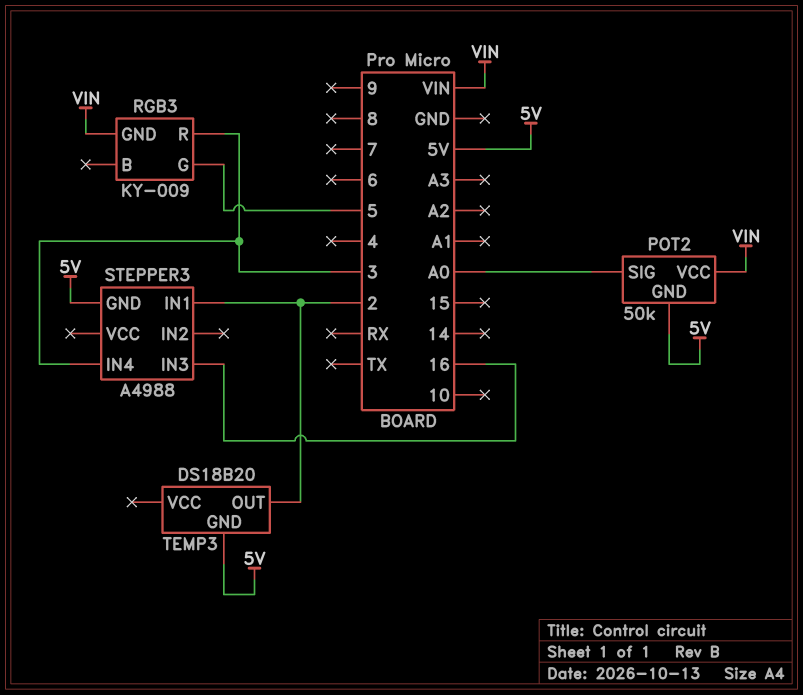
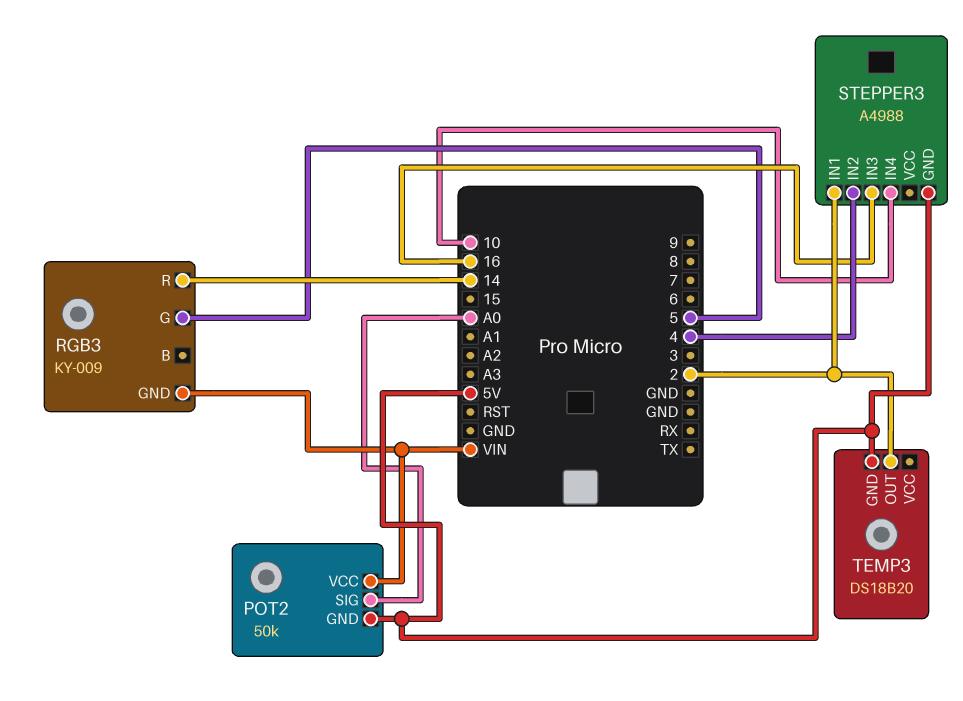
RGB3 pin R: 3 -> 14
STEPPER3 pin IN2: none -> 4
STEPPER3 pin IN4: 3 -> 10

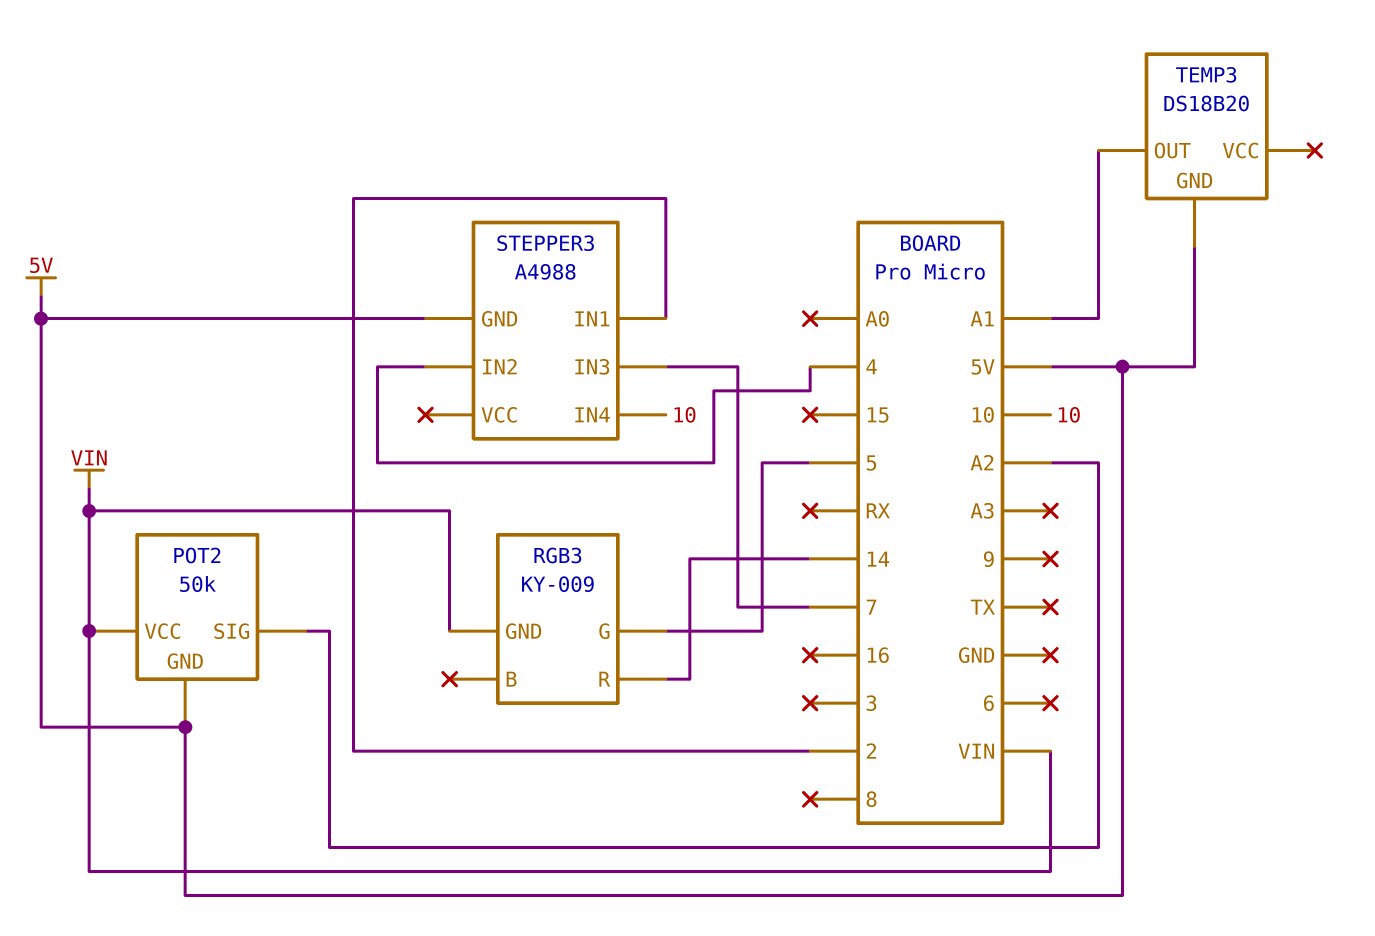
POT2 pin SIG: A0 -> A2
STEPPER3 pin IN3: 16 -> 7
TEMP3 pin OUT: 2 -> A1

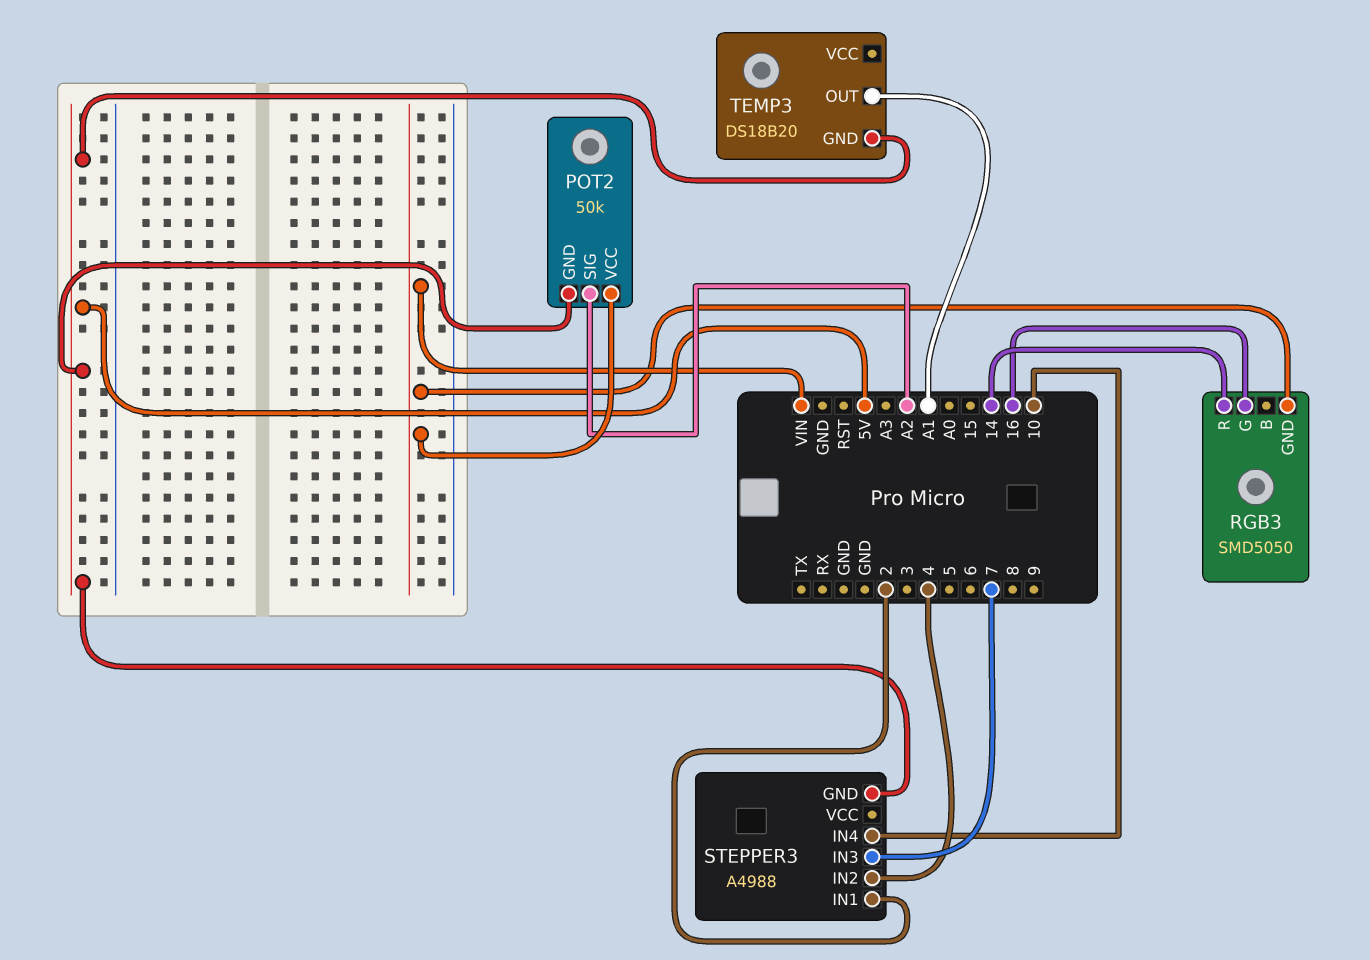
RGB3: KY-009 -> SMD5050
RGB3 pin G: 5 -> 16

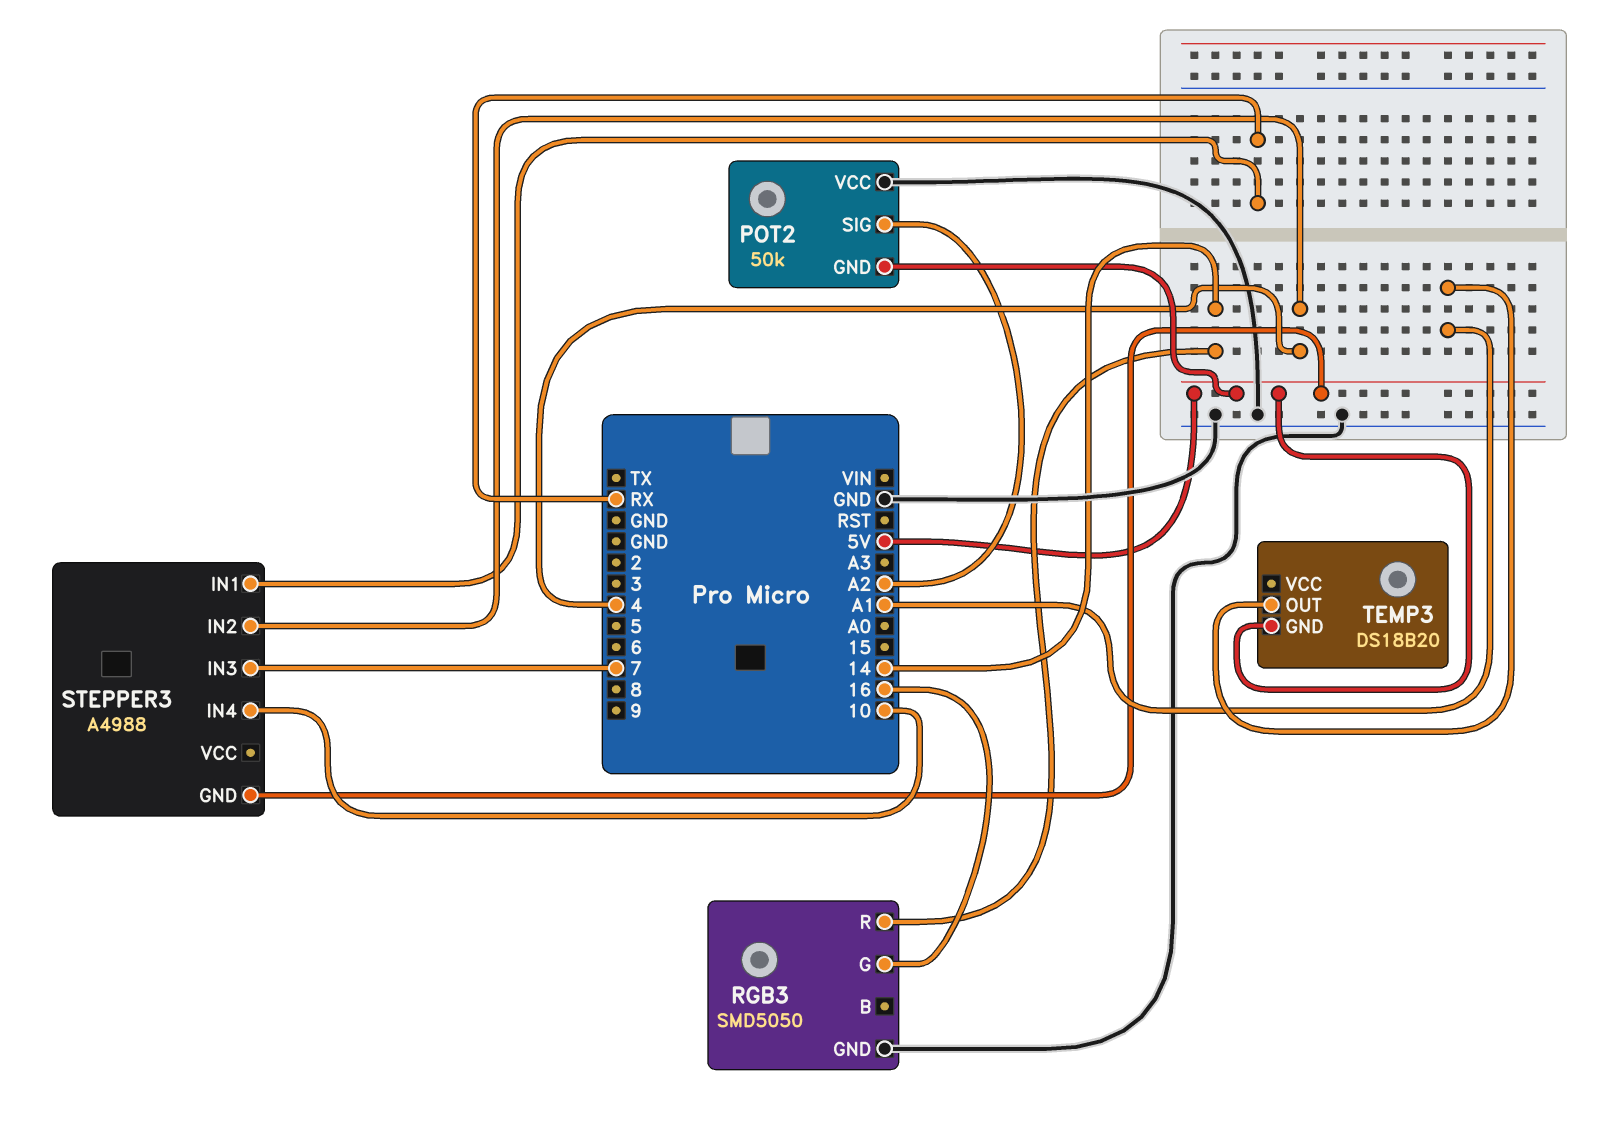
POT2 pin VCC: VIN -> GND
RGB3 pin GND: VIN -> GND
STEPPER3 pin IN1: 2 -> RX

